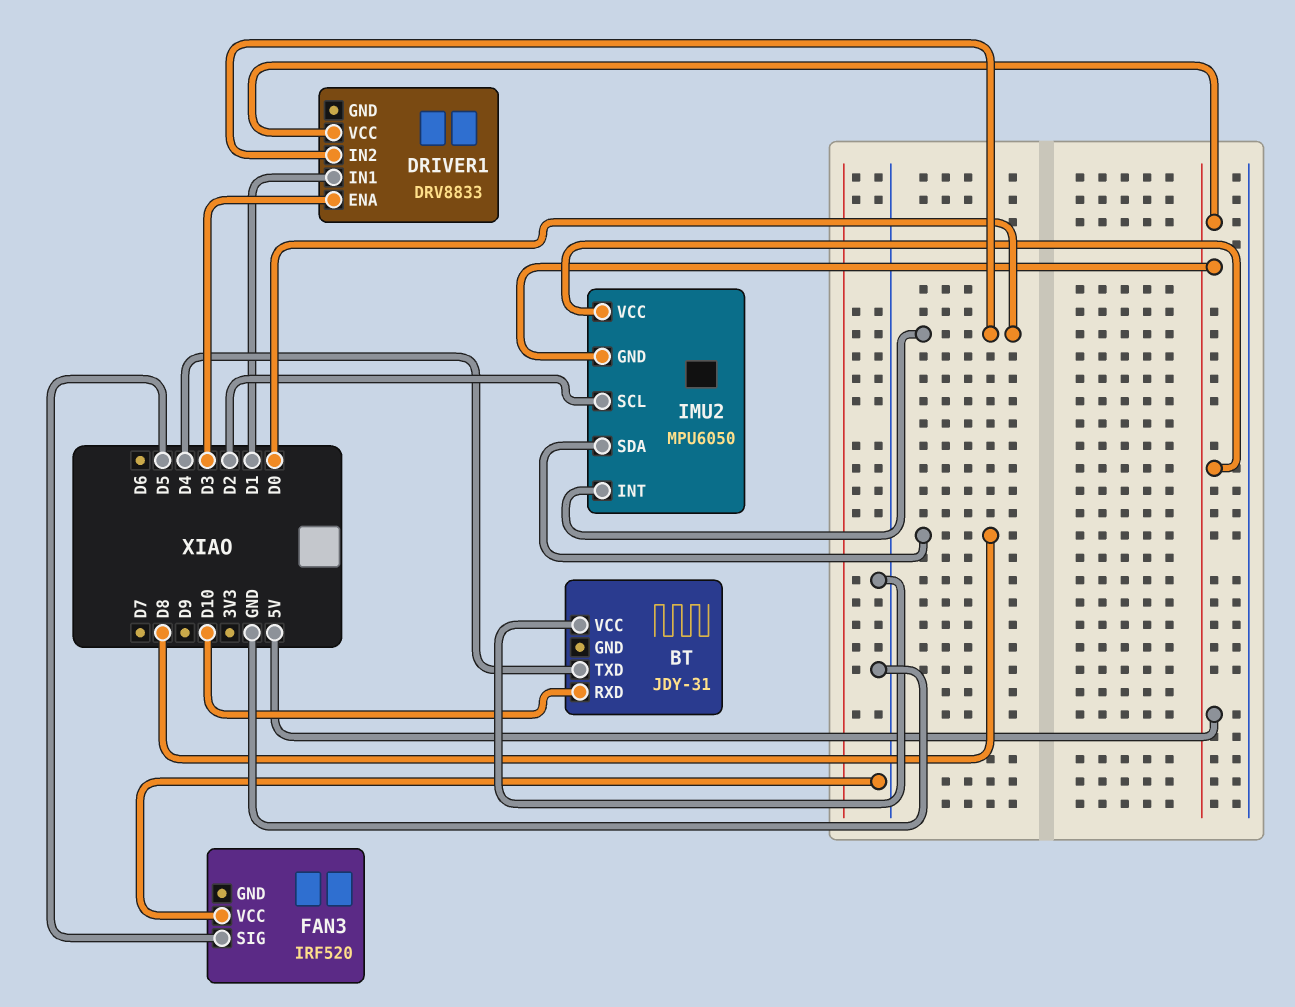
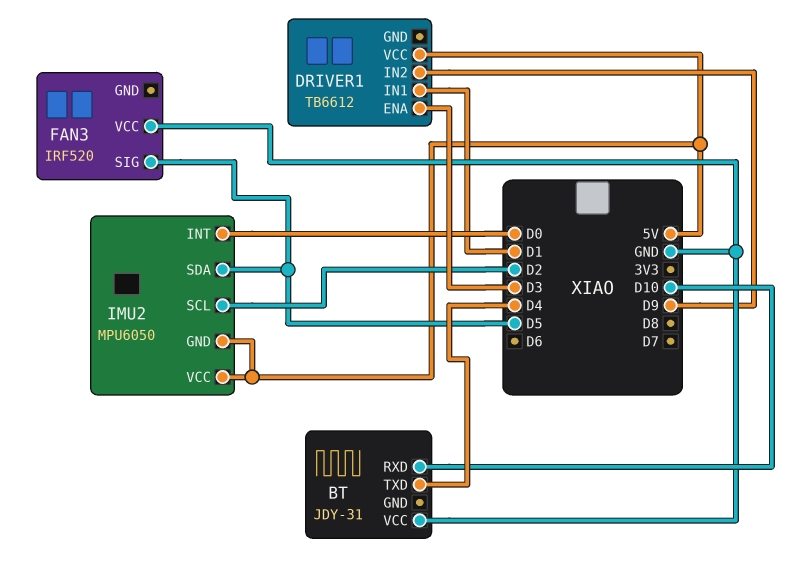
DRIVER1: DRV8833 -> TB6612
DRIVER1 pin IN2: D0 -> D9
IMU2 pin SDA: D8 -> D5

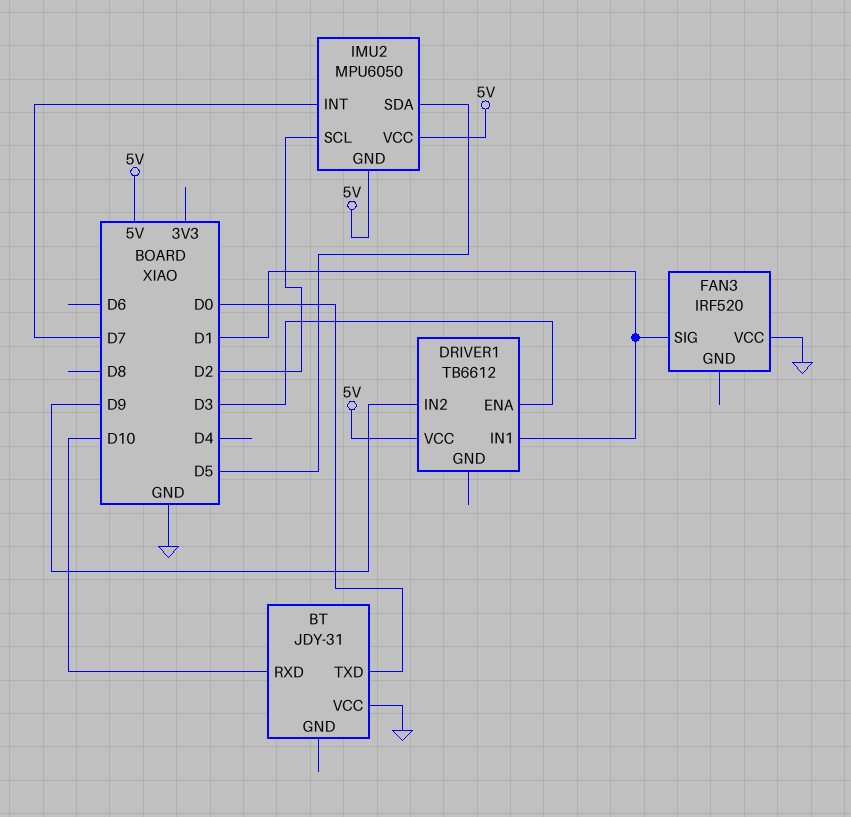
BT pin TXD: D4 -> D0
FAN3 pin SIG: D5 -> D1
IMU2 pin INT: D0 -> D7

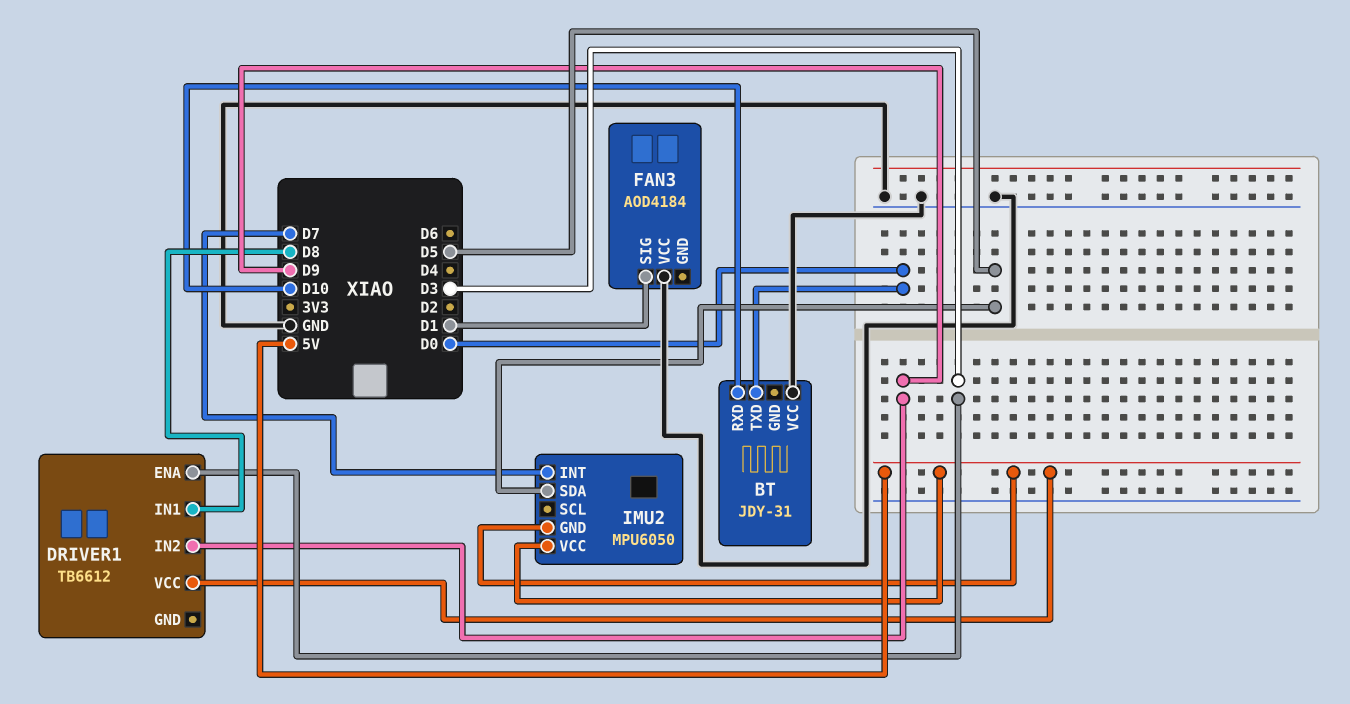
DRIVER1 pin IN1: D1 -> D8
FAN3: IRF520 -> AOD4184
IMU2 pin SCL: D2 -> none

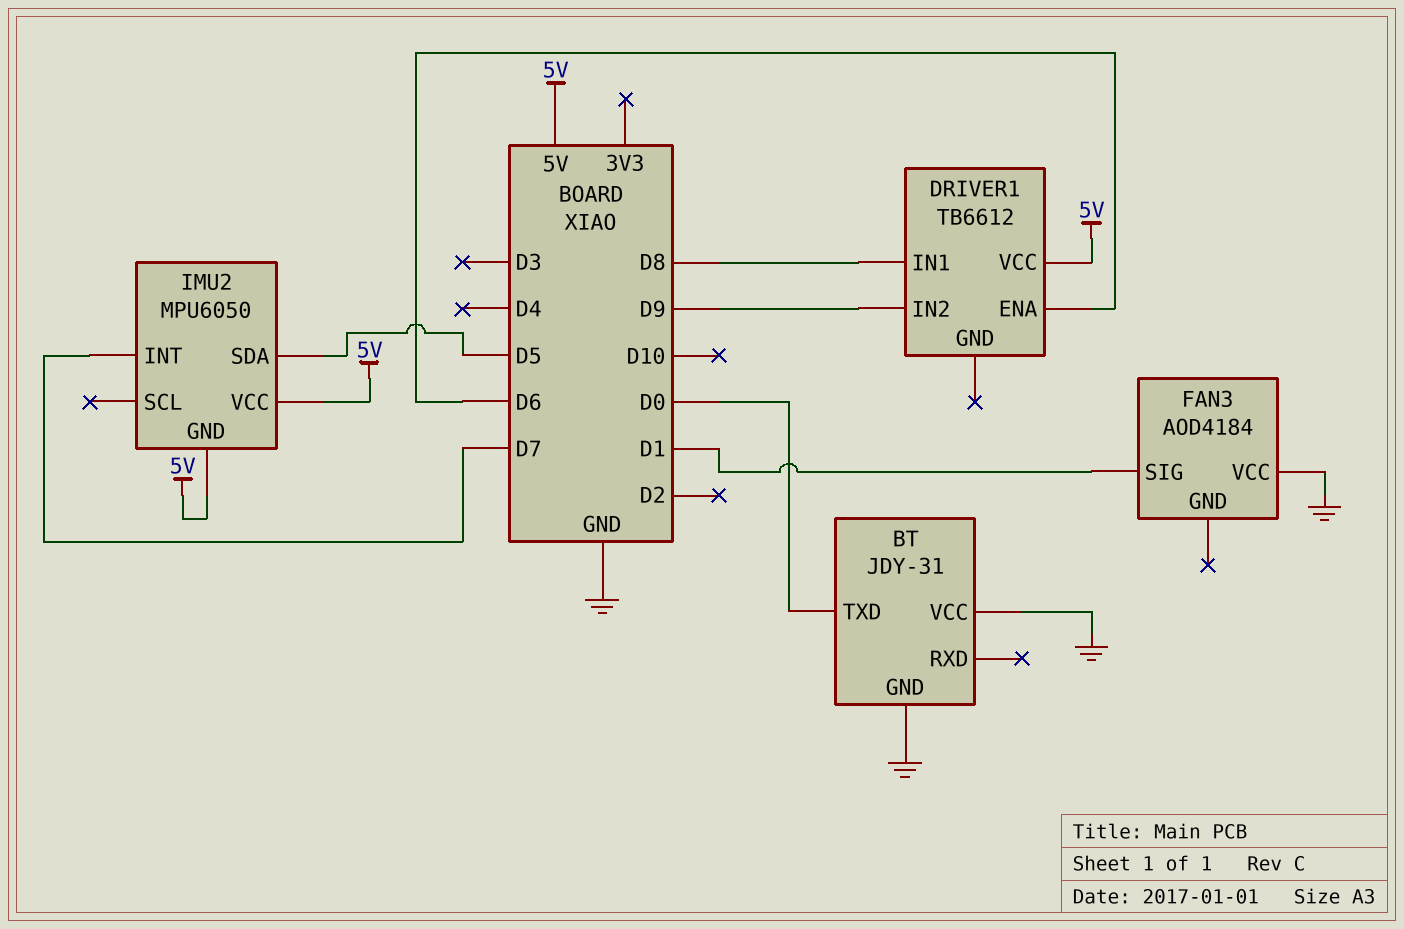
BT pin GND: none -> GND
BT pin RXD: D10 -> none
DRIVER1 pin ENA: D3 -> D6

